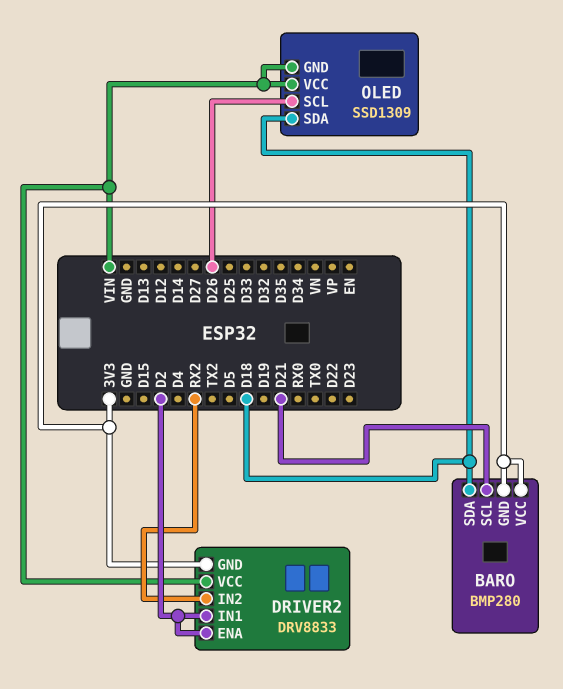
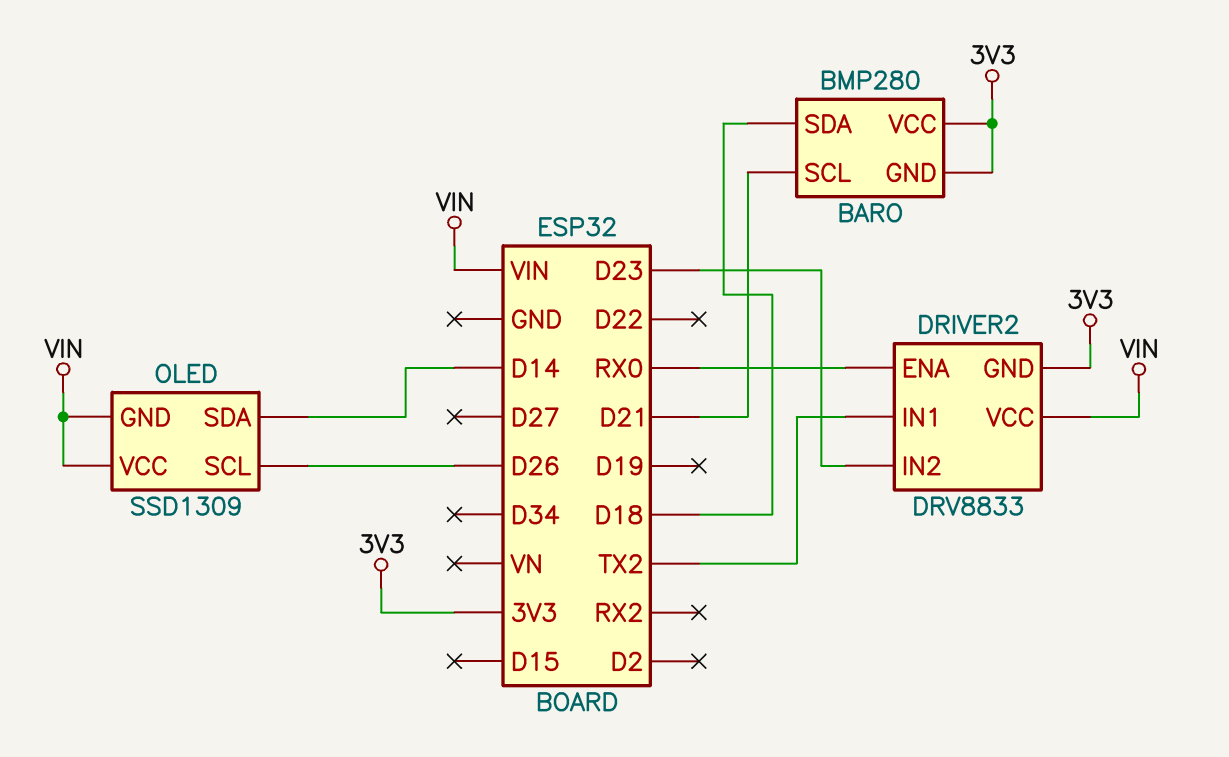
DRIVER2 pin ENA: D2 -> RX0
DRIVER2 pin IN1: D2 -> TX2
DRIVER2 pin IN2: RX2 -> D23
OLED pin SDA: D18 -> D14

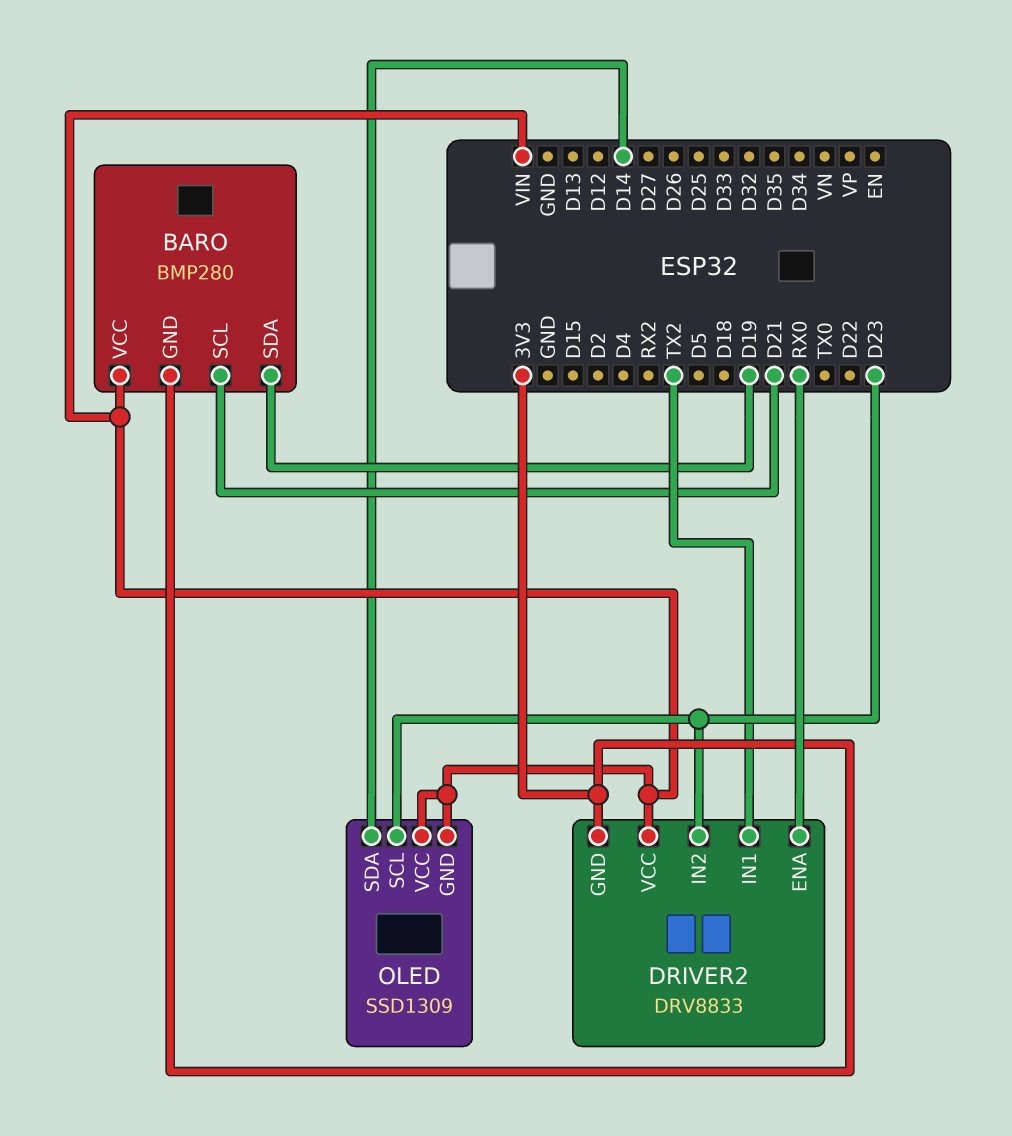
BARO pin SDA: D18 -> D19
BARO pin VCC: 3V3 -> VIN
OLED pin SCL: D26 -> D23

